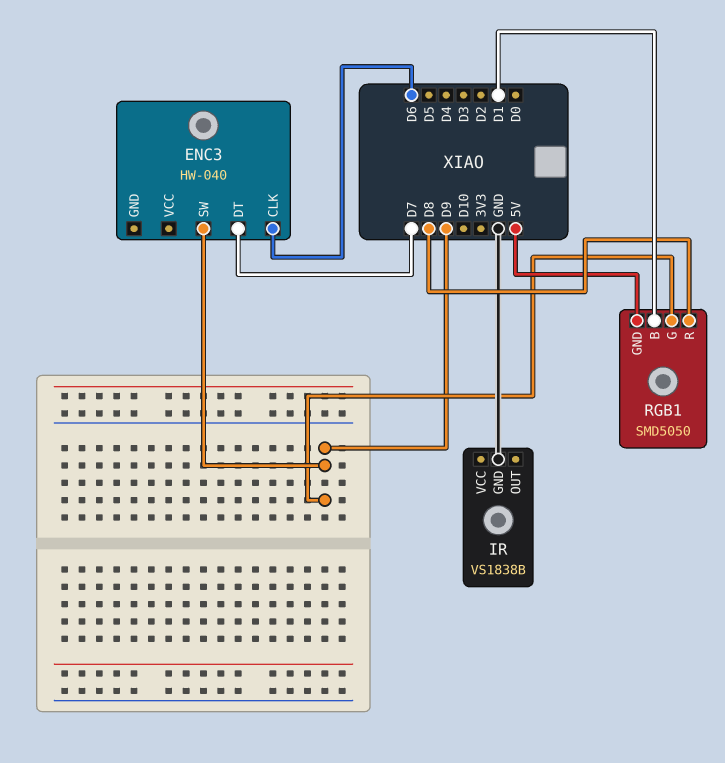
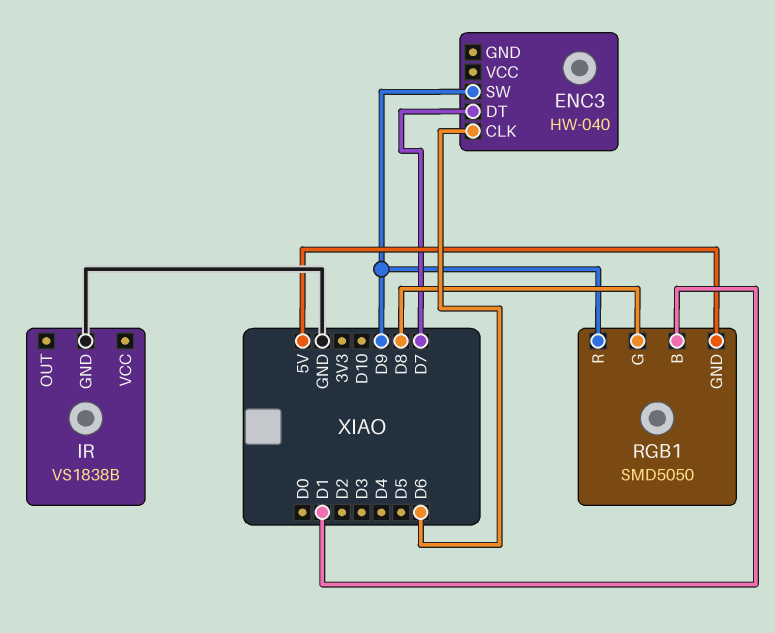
RGB1 pin G: D9 -> D8
RGB1 pin R: D8 -> D9

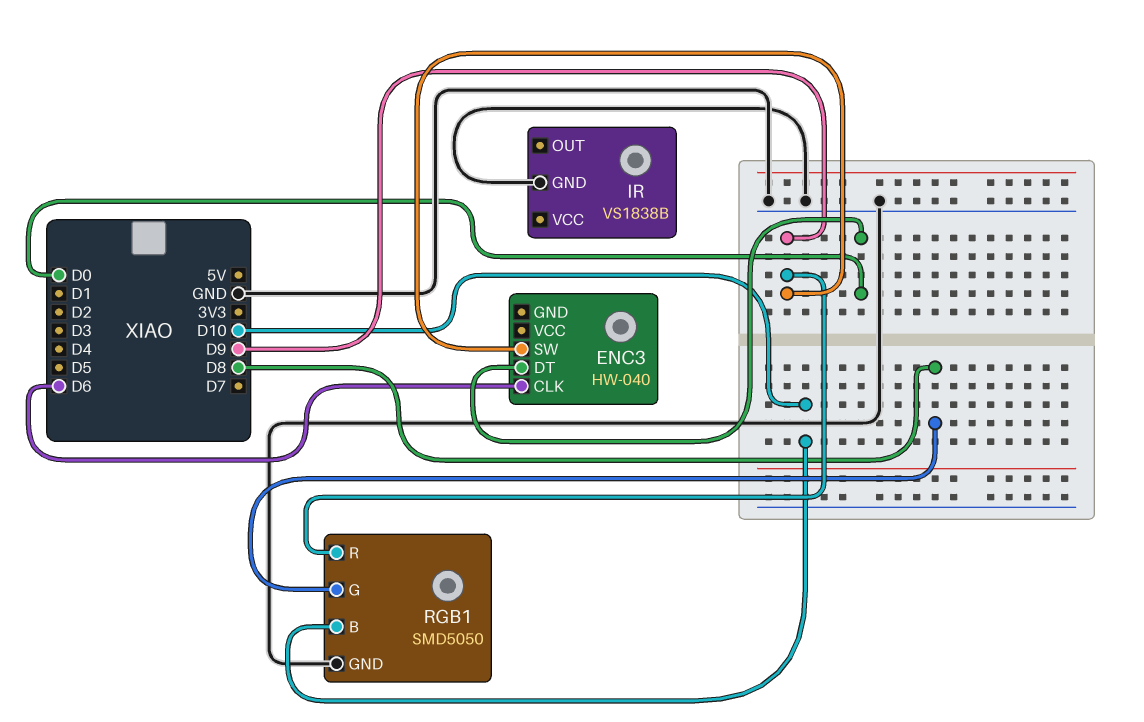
ENC3 pin DT: D7 -> D0
RGB1 pin B: D1 -> D10
RGB1 pin GND: 5V -> GND

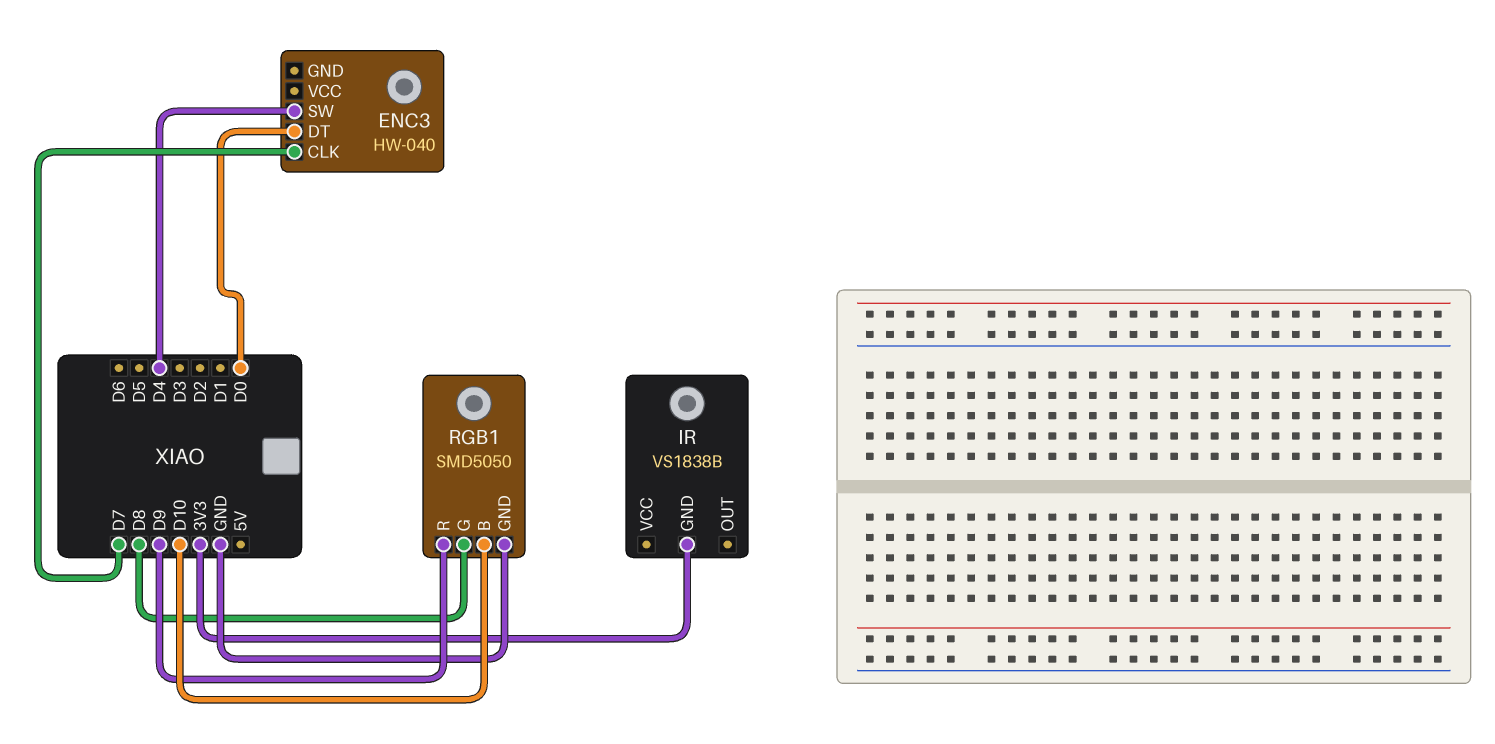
ENC3 pin CLK: D6 -> D7
ENC3 pin SW: D9 -> D4
IR pin GND: GND -> 3V3

